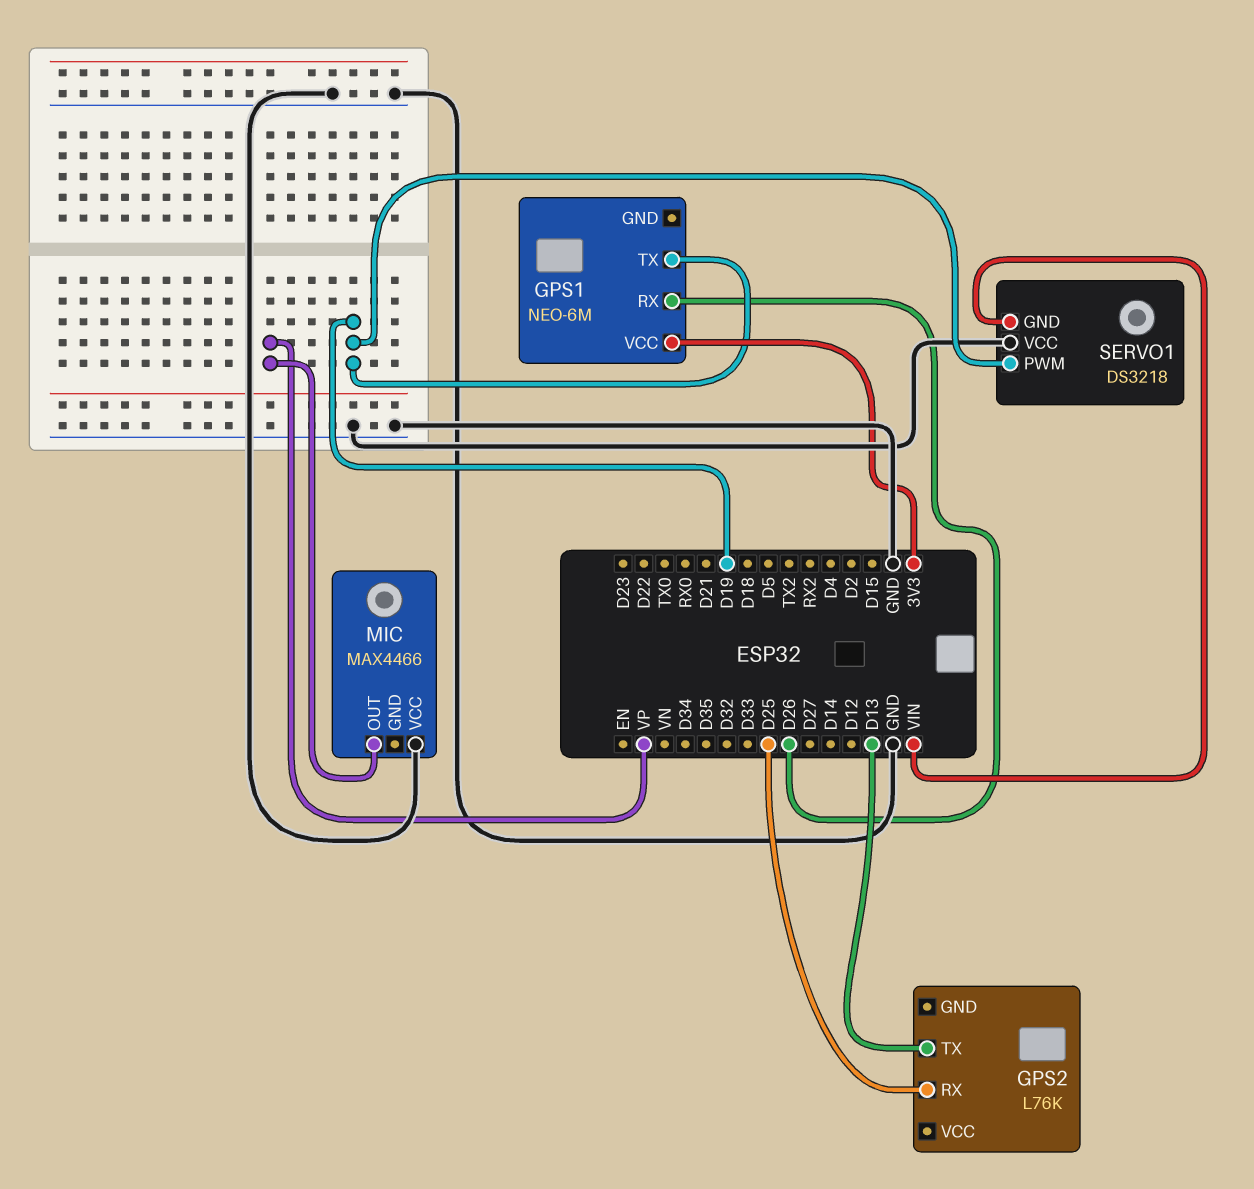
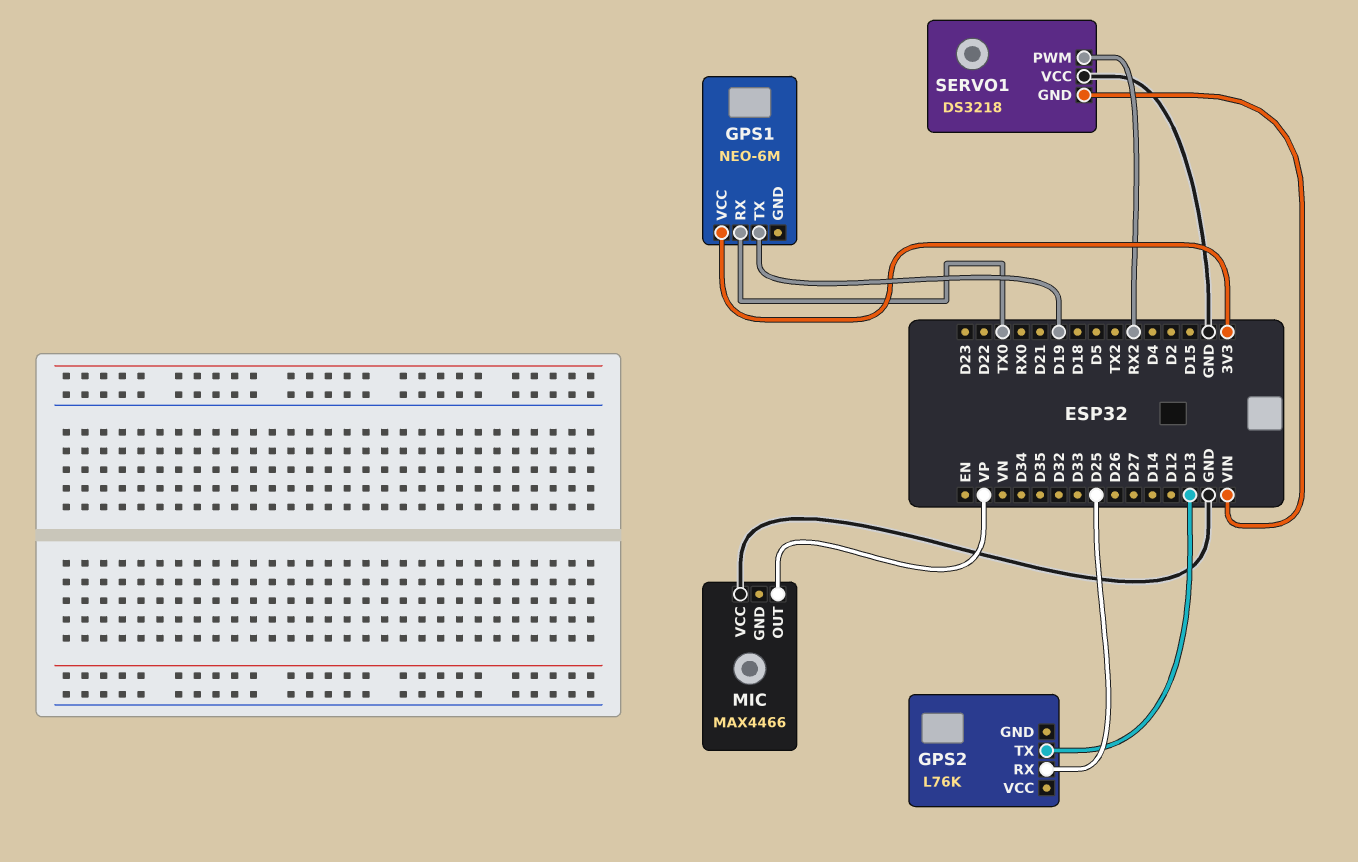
GPS1 pin RX: D26 -> TX0
SERVO1 pin PWM: D19 -> RX2

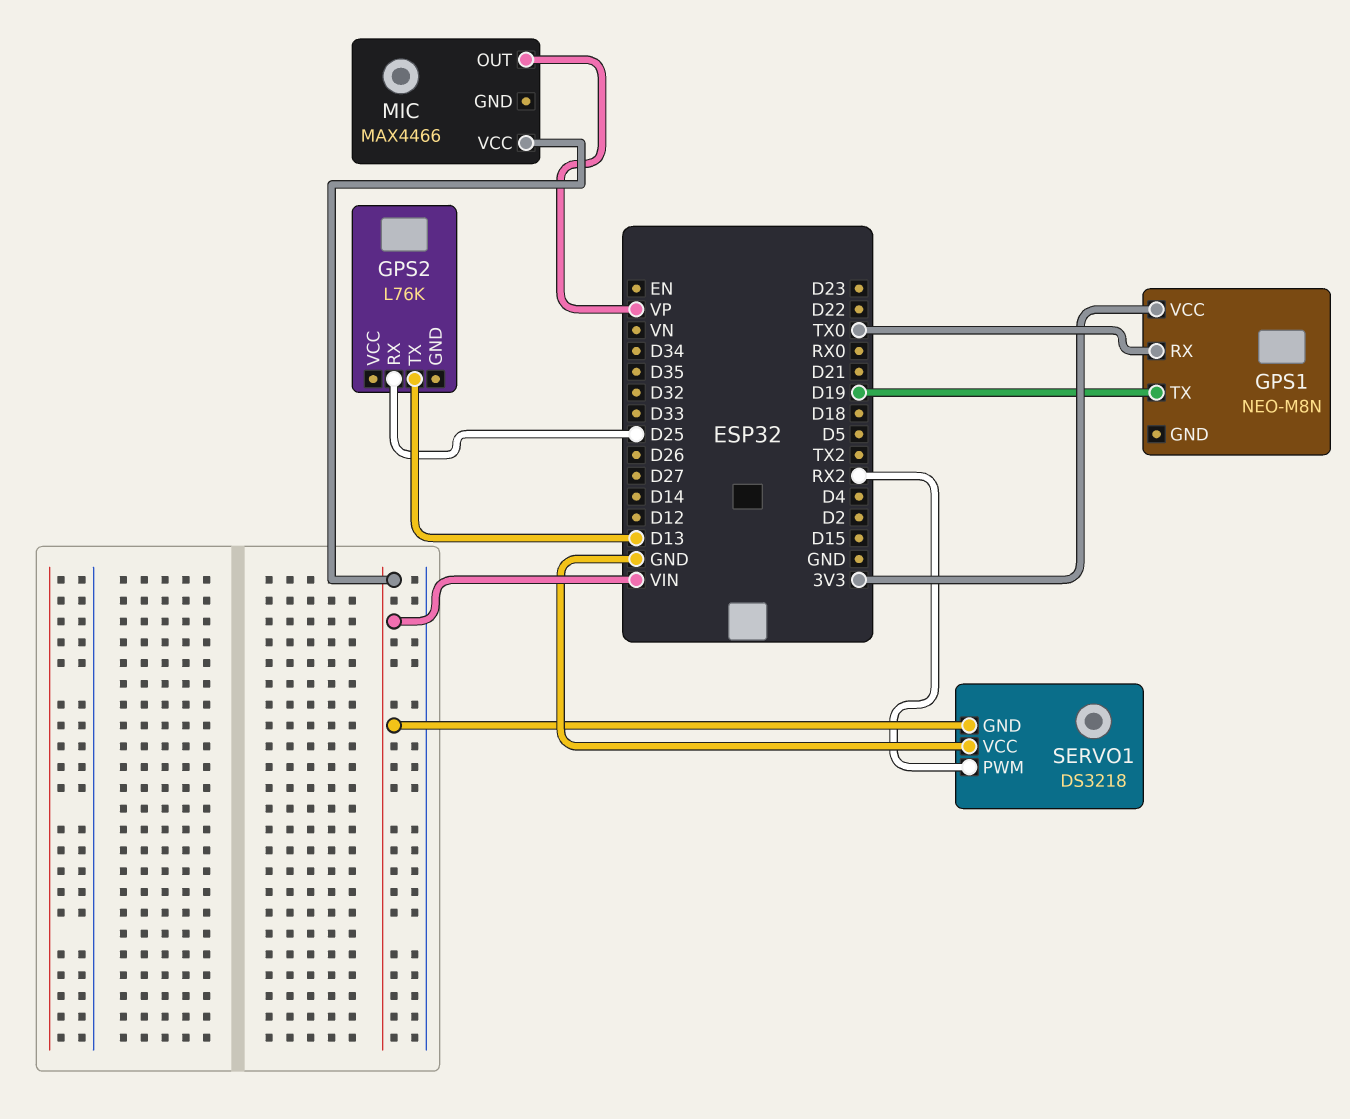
GPS1: NEO-6M -> NEO-M8N
MIC pin VCC: GND -> VIN

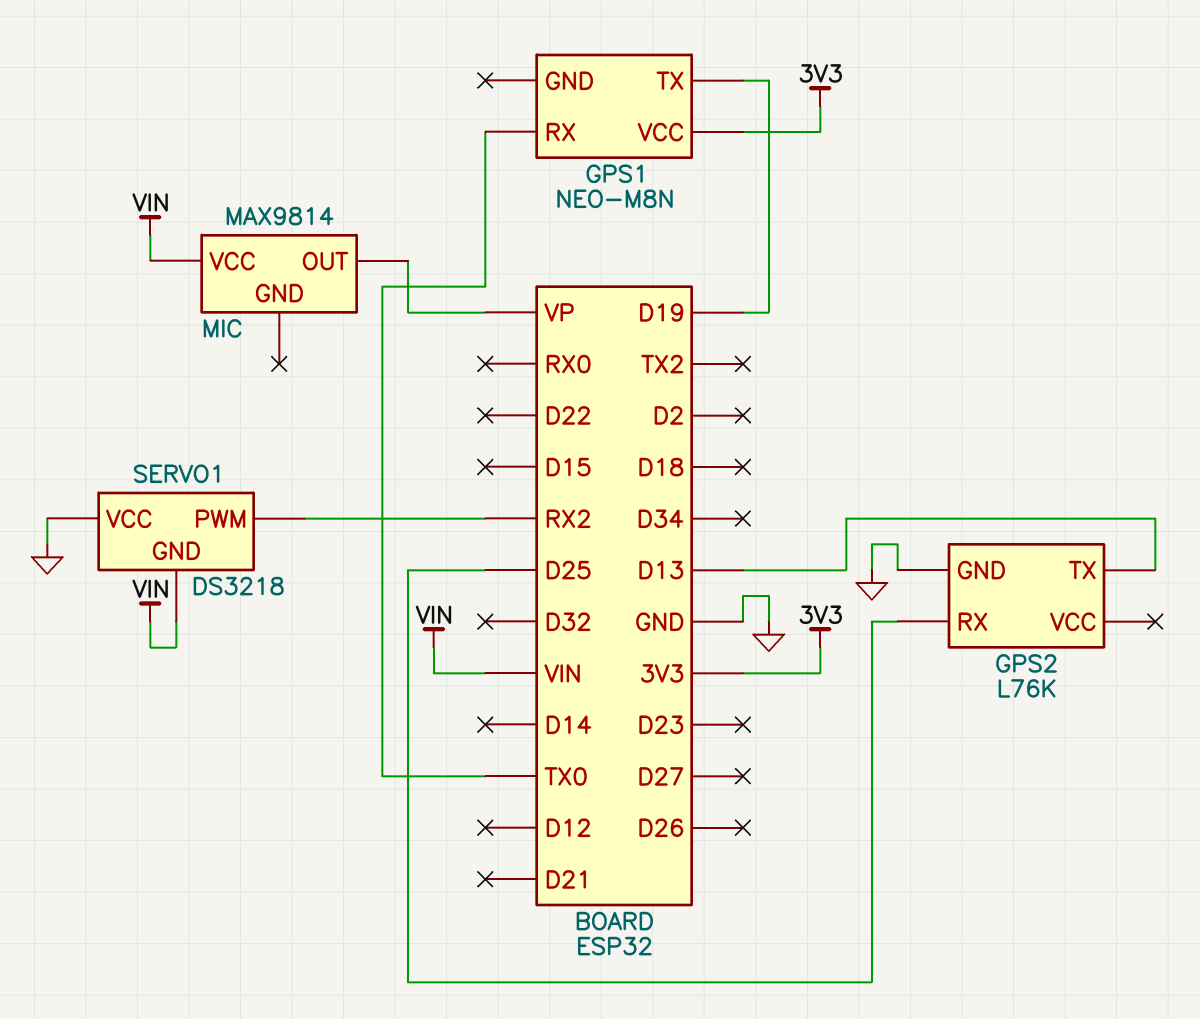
GPS2 pin GND: none -> GND
MIC: MAX4466 -> MAX9814

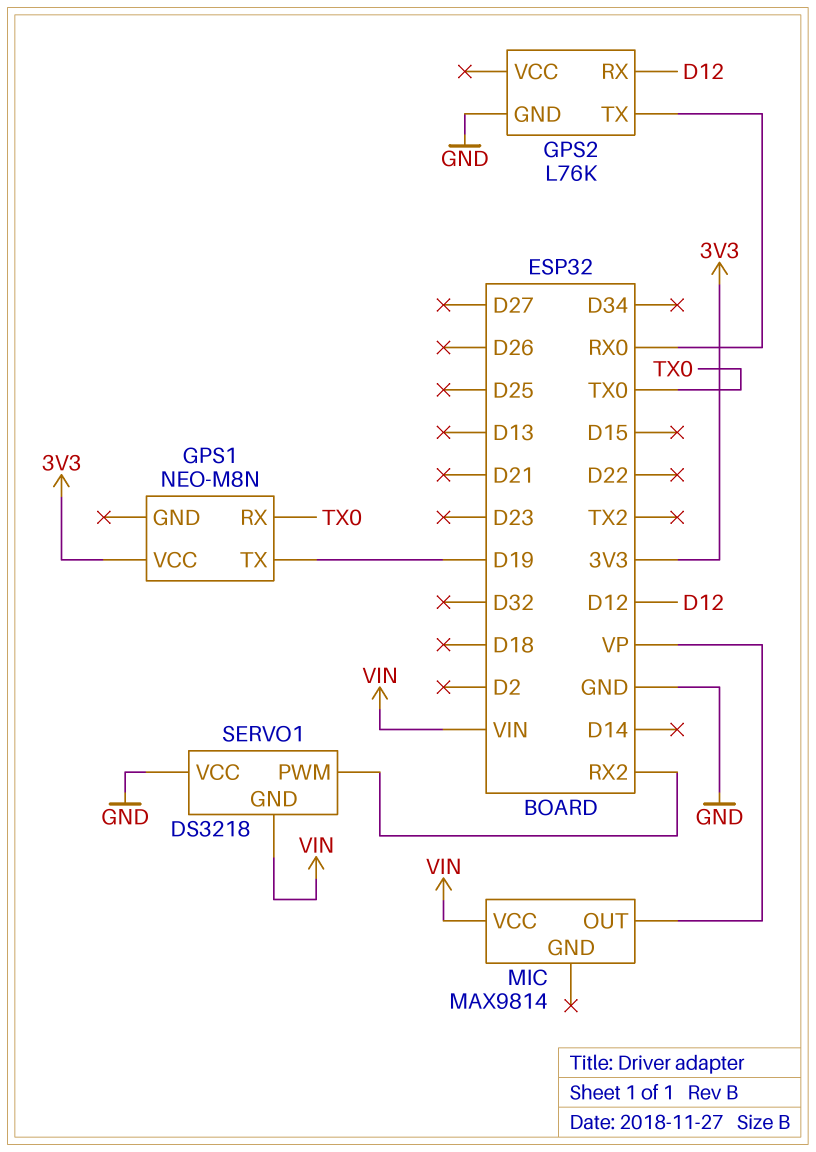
GPS2 pin RX: D25 -> D12
GPS2 pin TX: D13 -> RX0

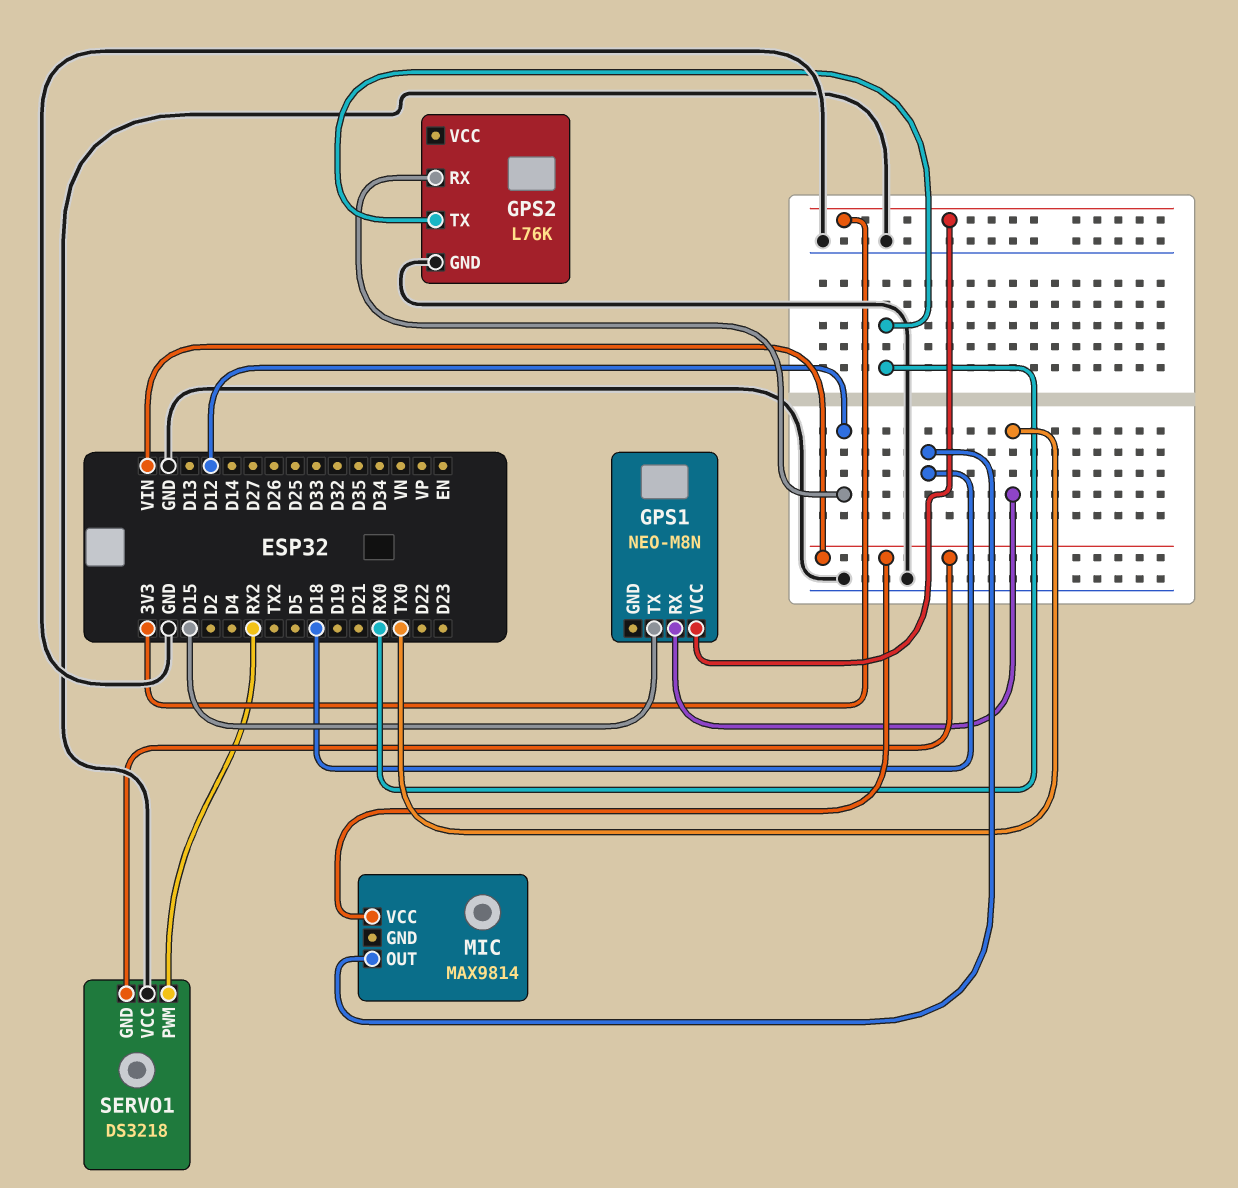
GPS1 pin TX: D19 -> D15
MIC pin OUT: VP -> D18

